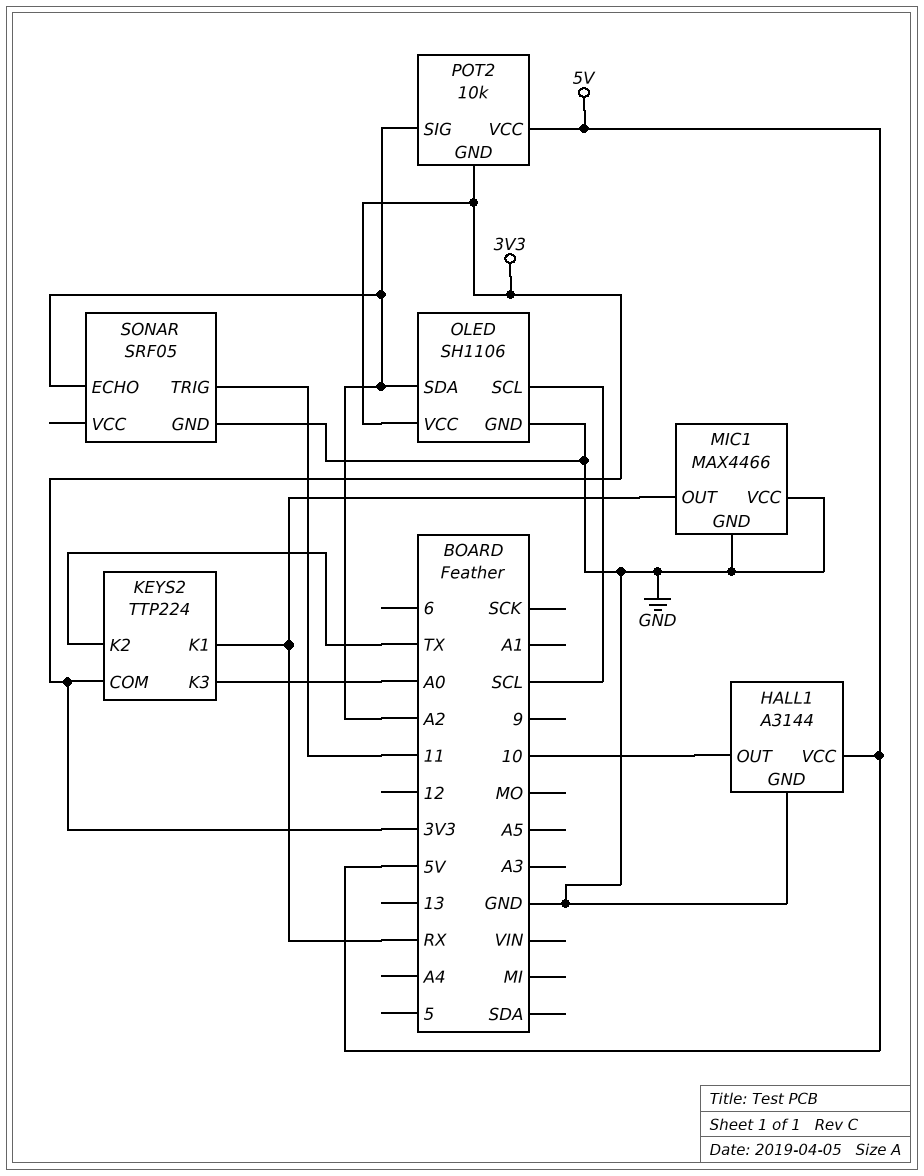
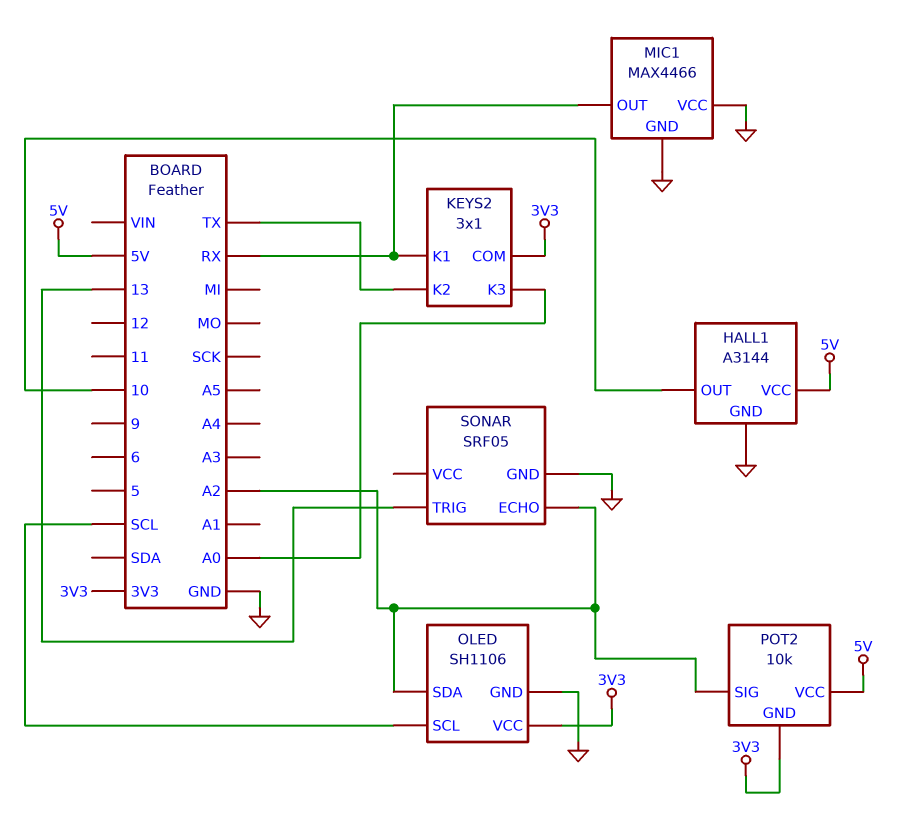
KEYS2: TTP224 -> 3x1
SONAR pin TRIG: 11 -> 13

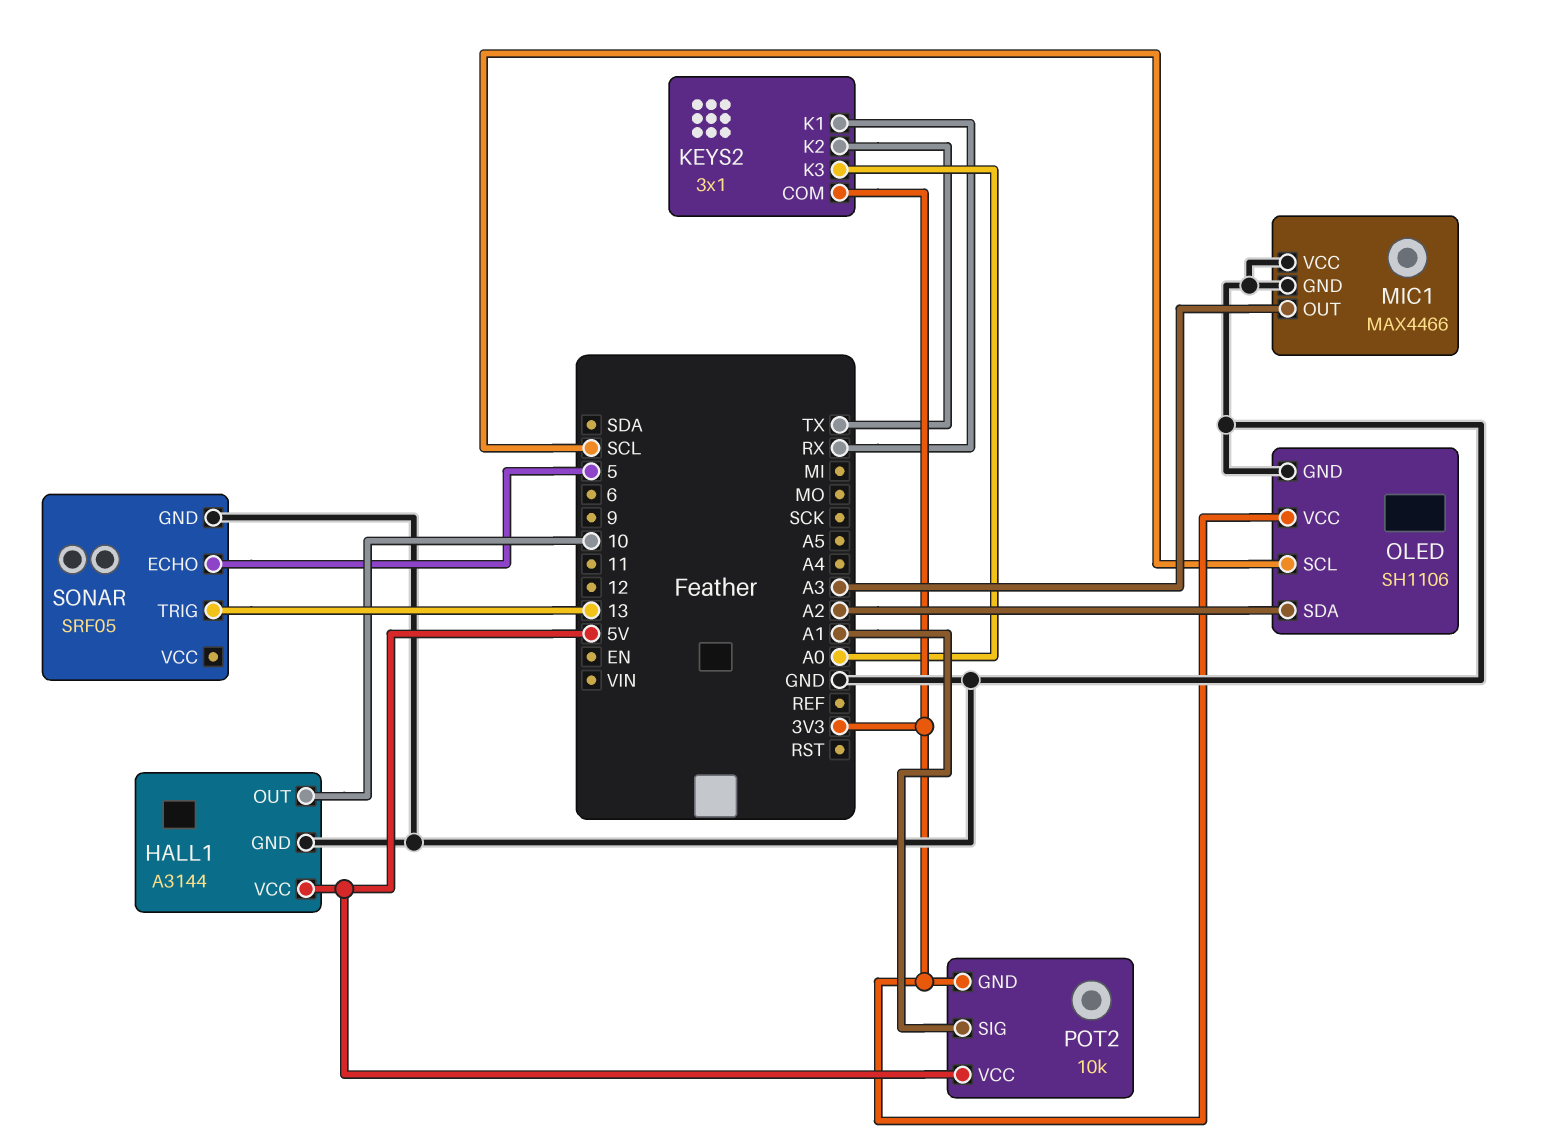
MIC1 pin OUT: RX -> A3
POT2 pin SIG: A2 -> A1
SONAR pin ECHO: A2 -> 5

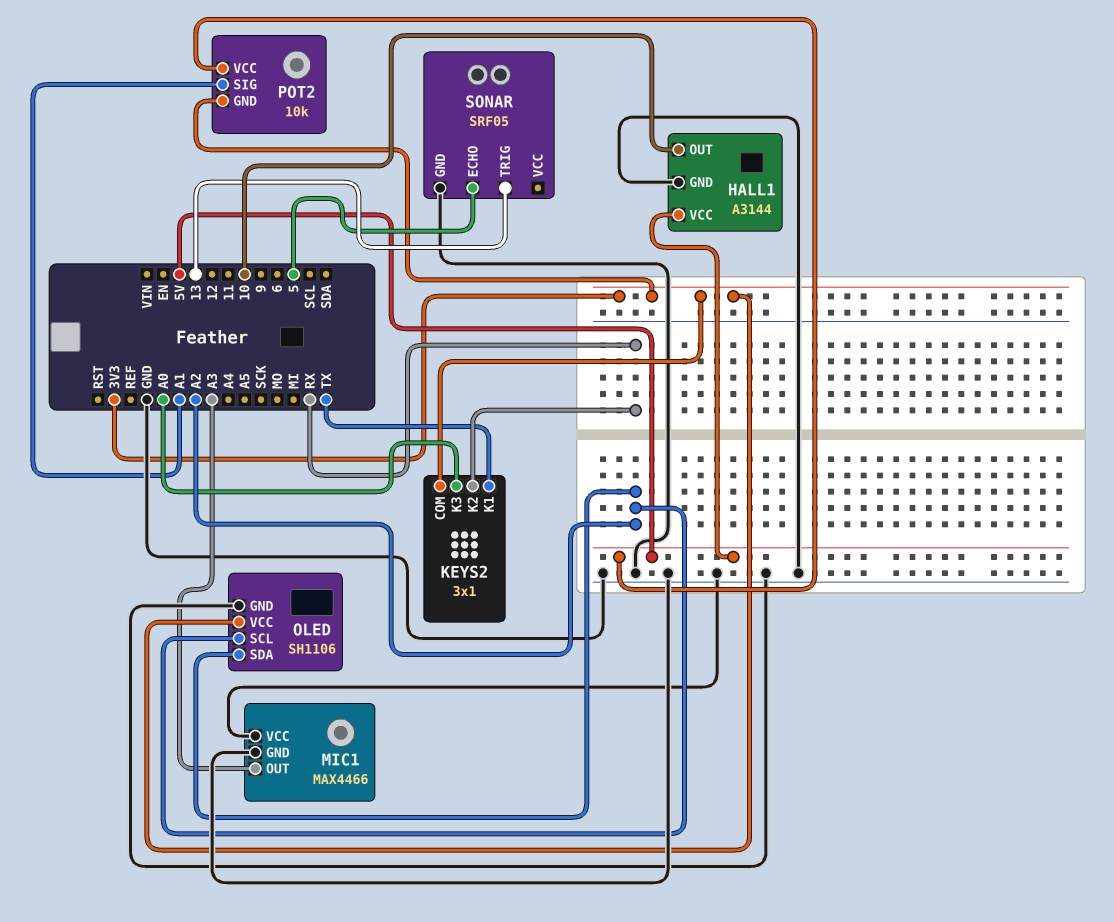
KEYS2 pin K1: RX -> TX
KEYS2 pin K2: TX -> RX
OLED pin SCL: SCL -> A2

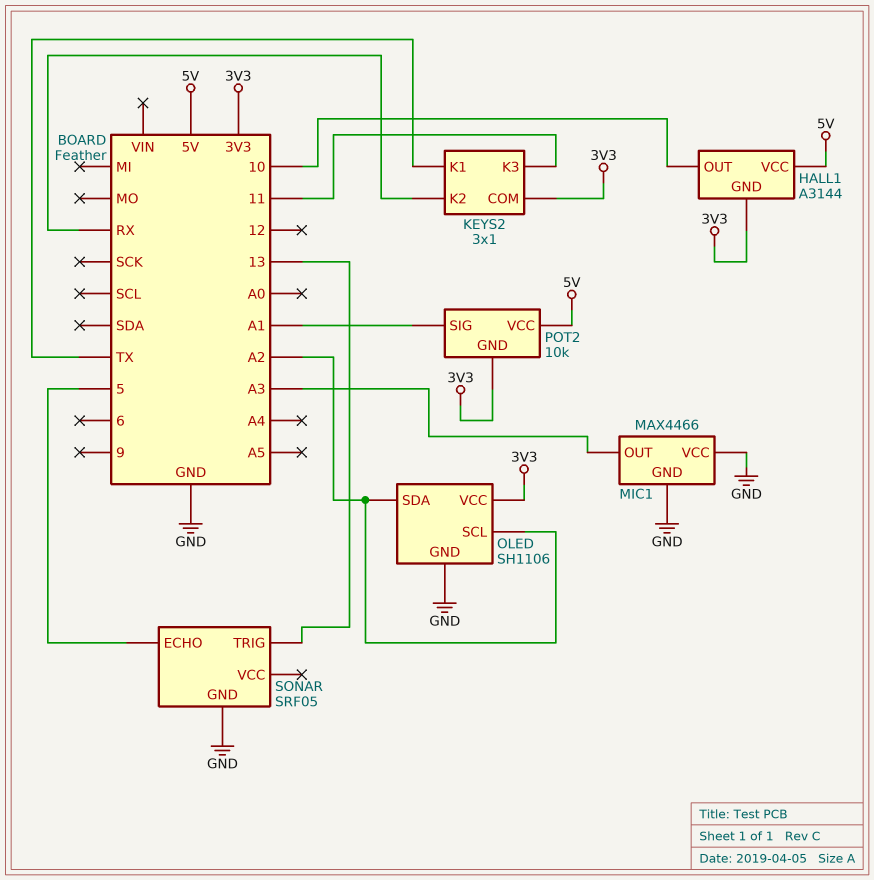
HALL1 pin GND: GND -> 3V3
KEYS2 pin K3: A0 -> 11

